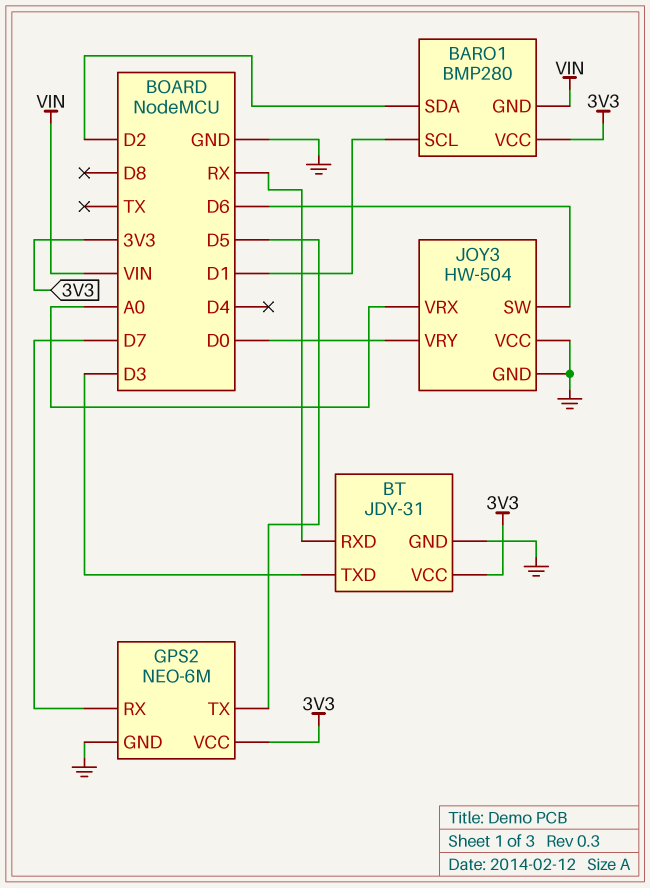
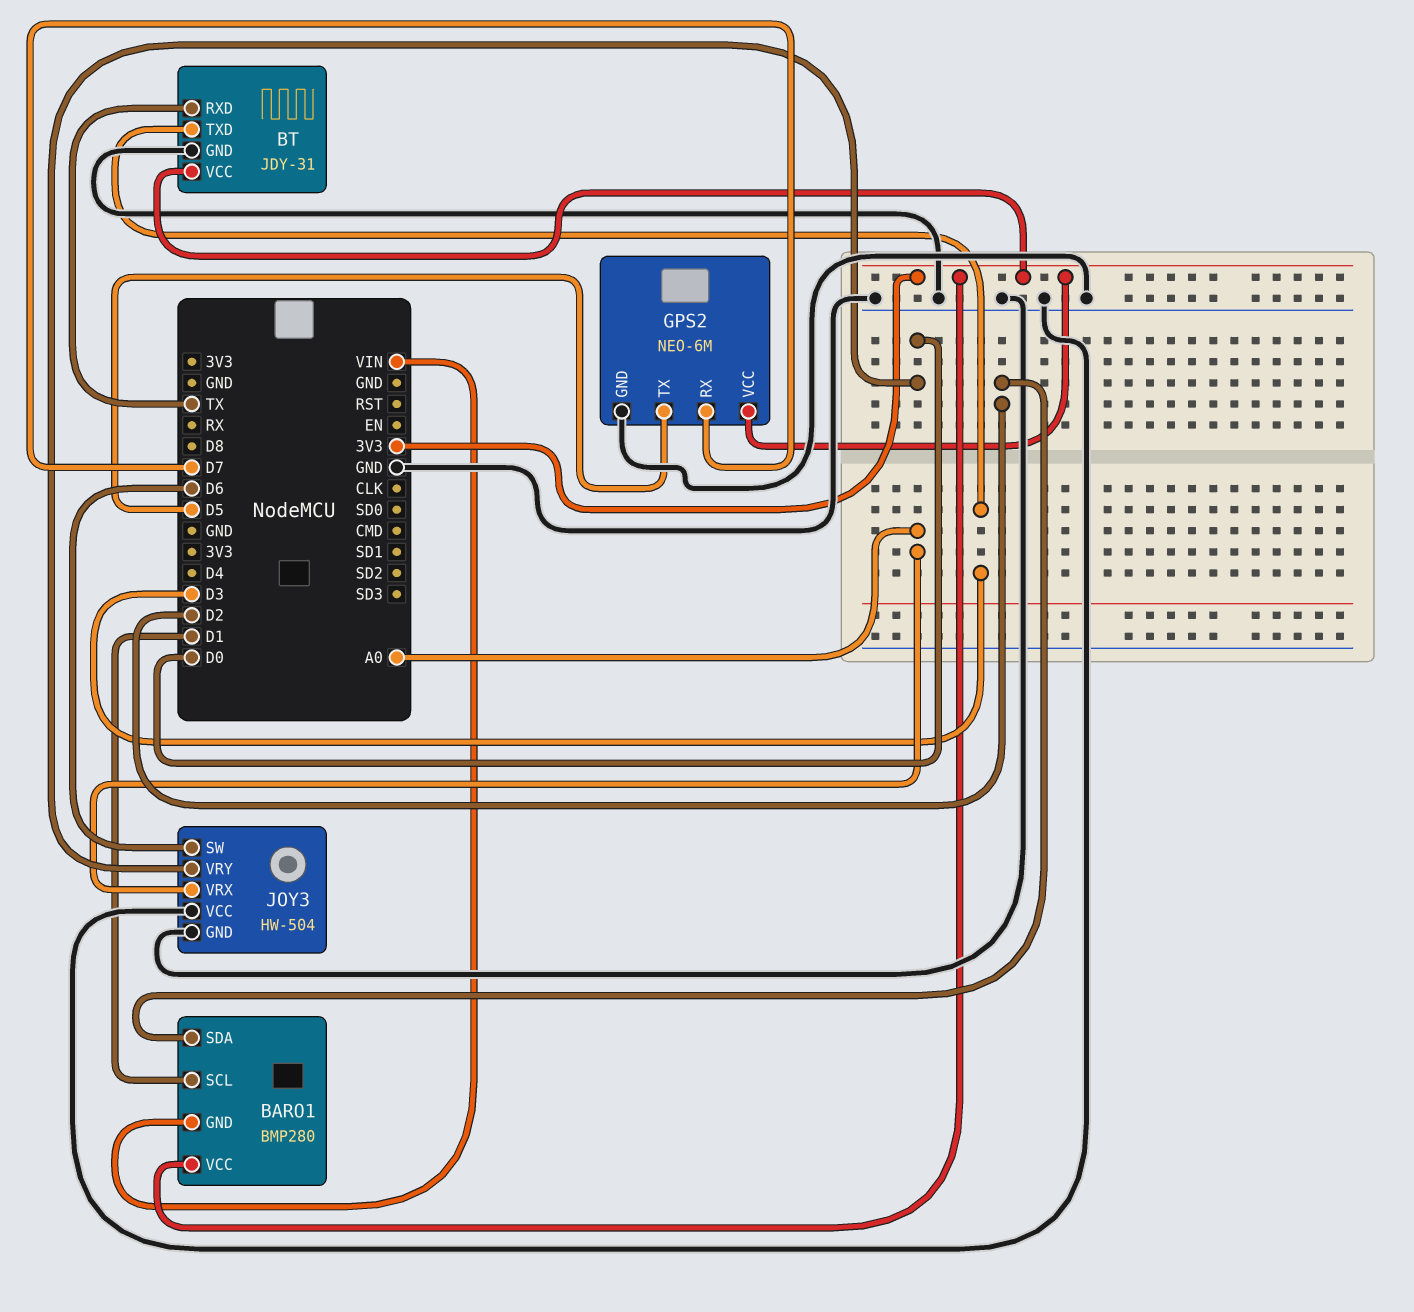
BT pin RXD: RX -> TX

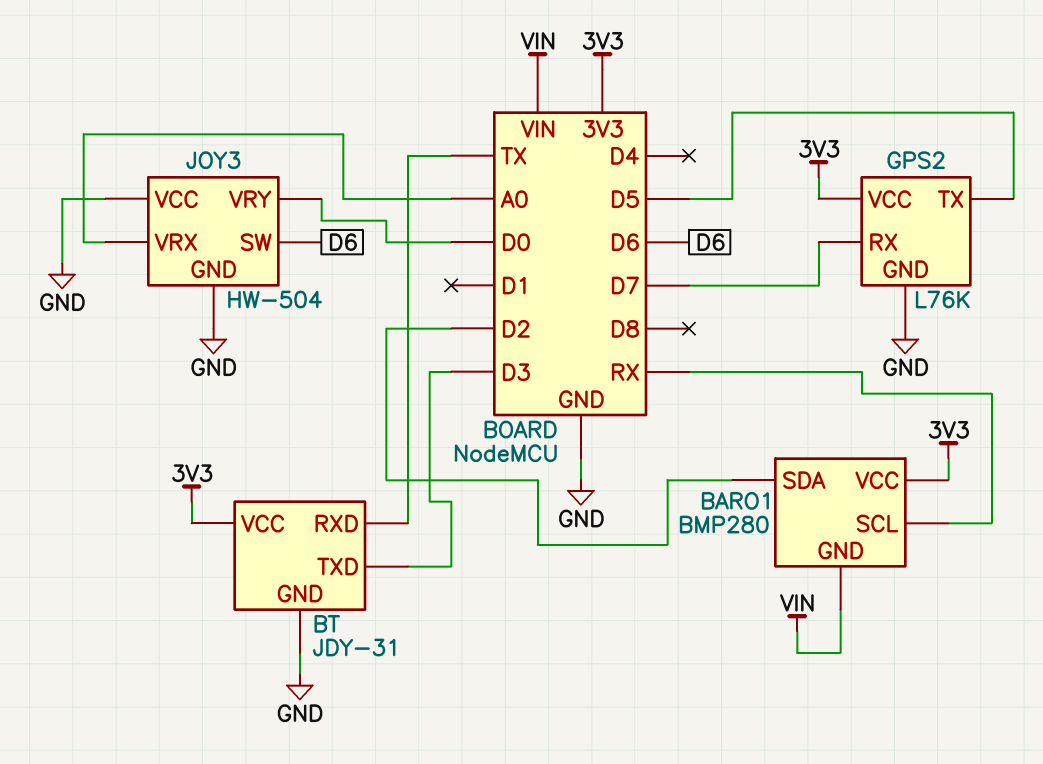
BARO1 pin SCL: D1 -> RX
GPS2: NEO-6M -> L76K

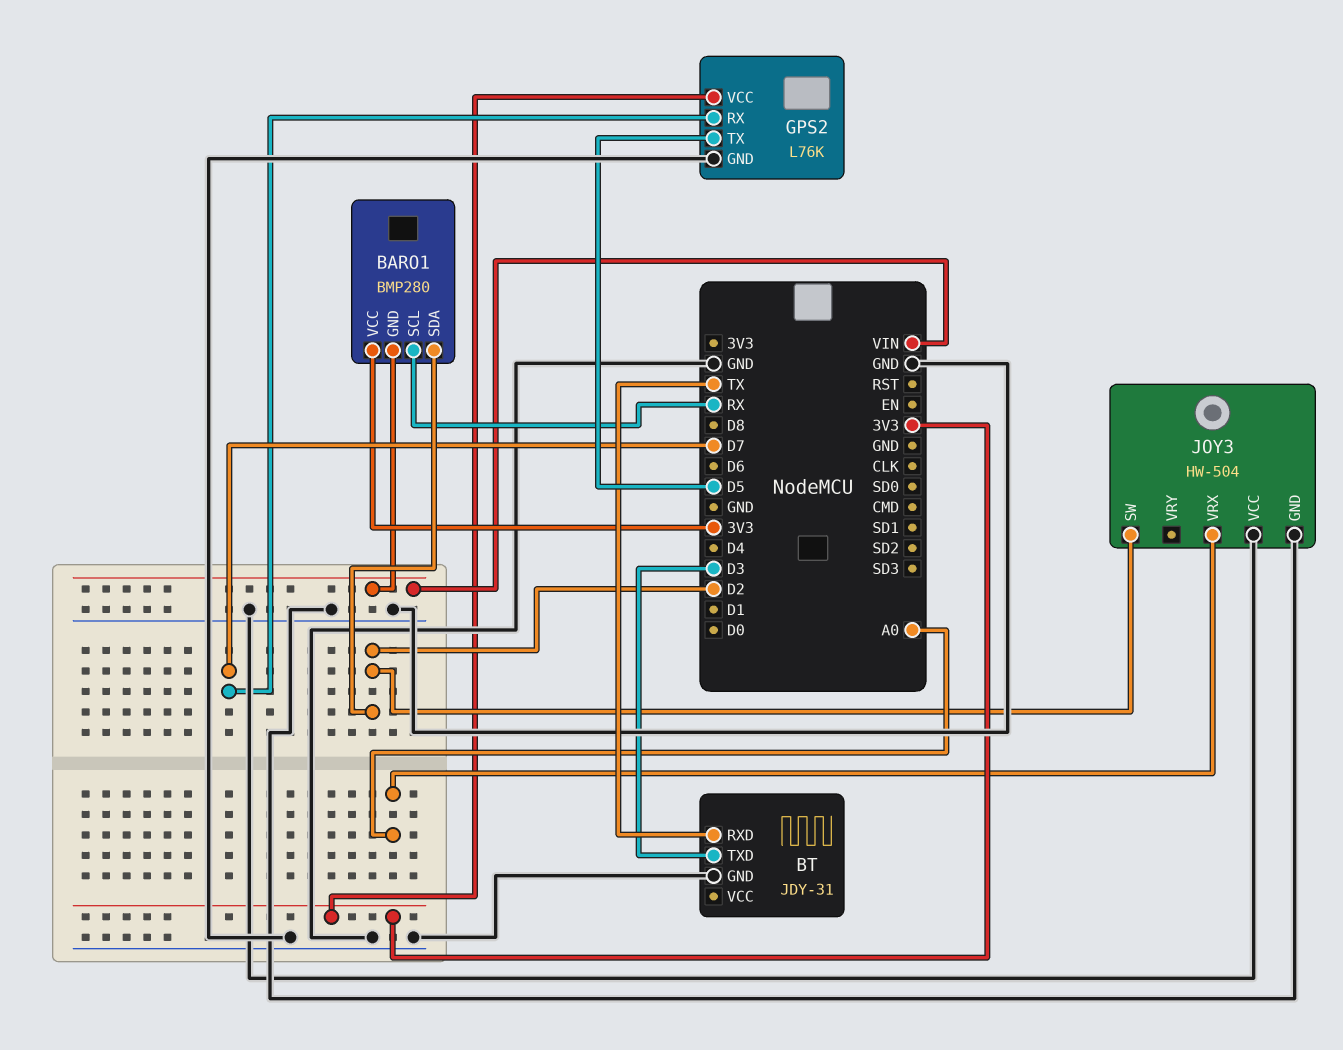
BT pin VCC: 3V3 -> none
JOY3 pin SW: D6 -> D2
JOY3 pin VRY: D0 -> none

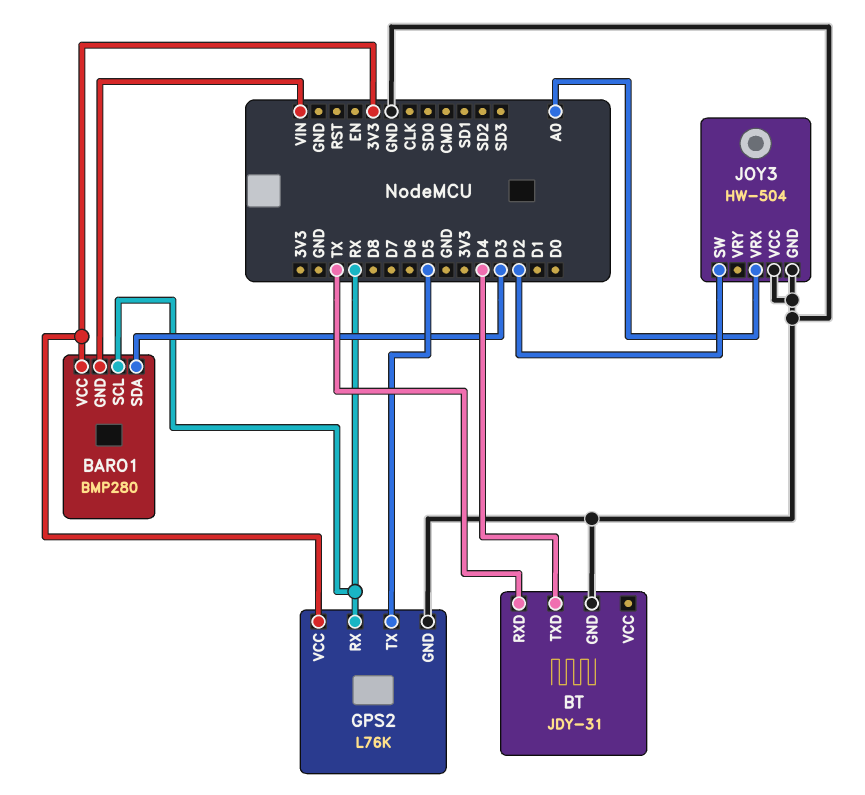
BARO1 pin SDA: D2 -> D3
BT pin TXD: D3 -> D4
GPS2 pin RX: D7 -> RX

